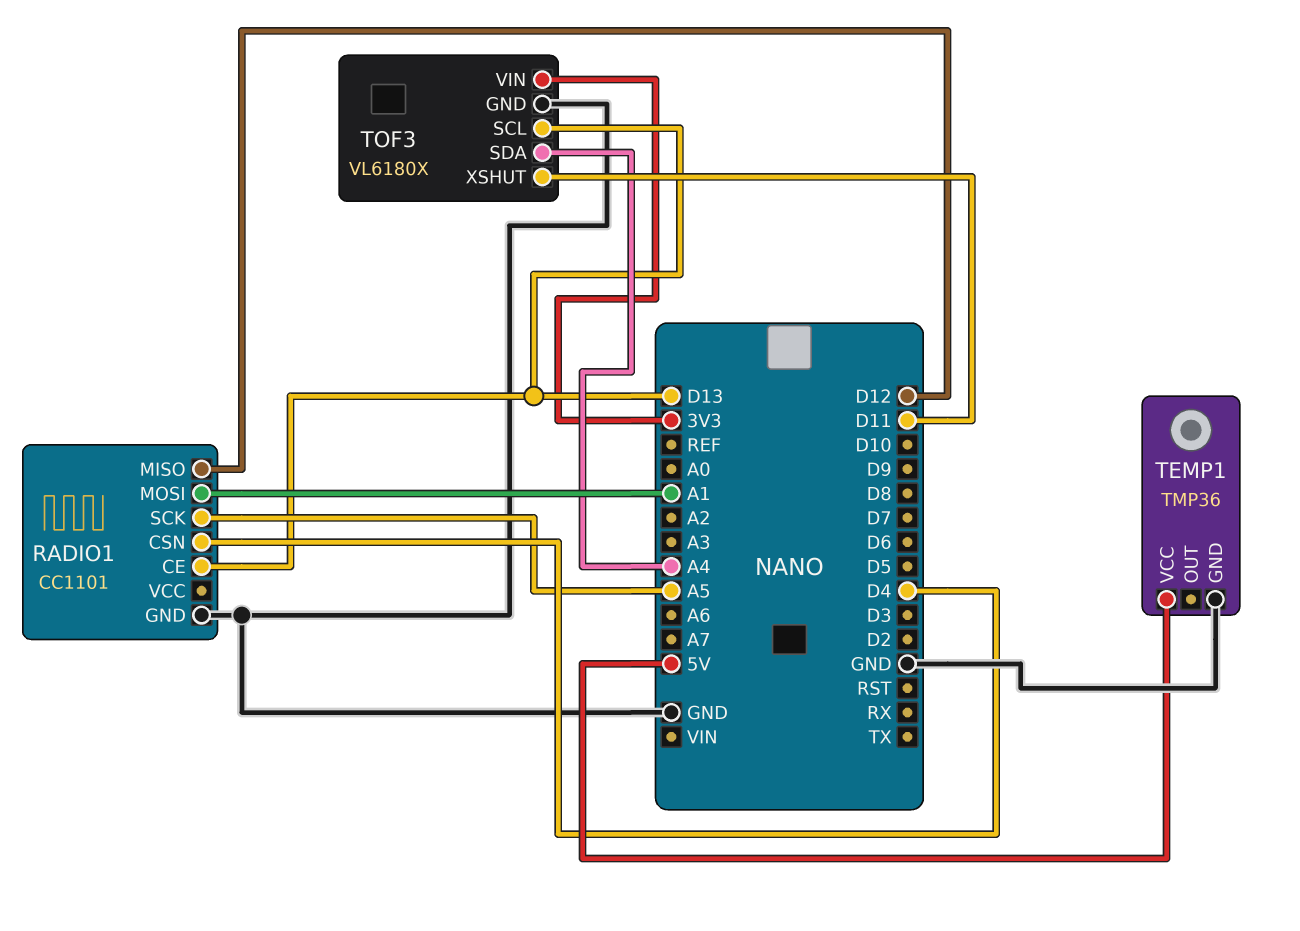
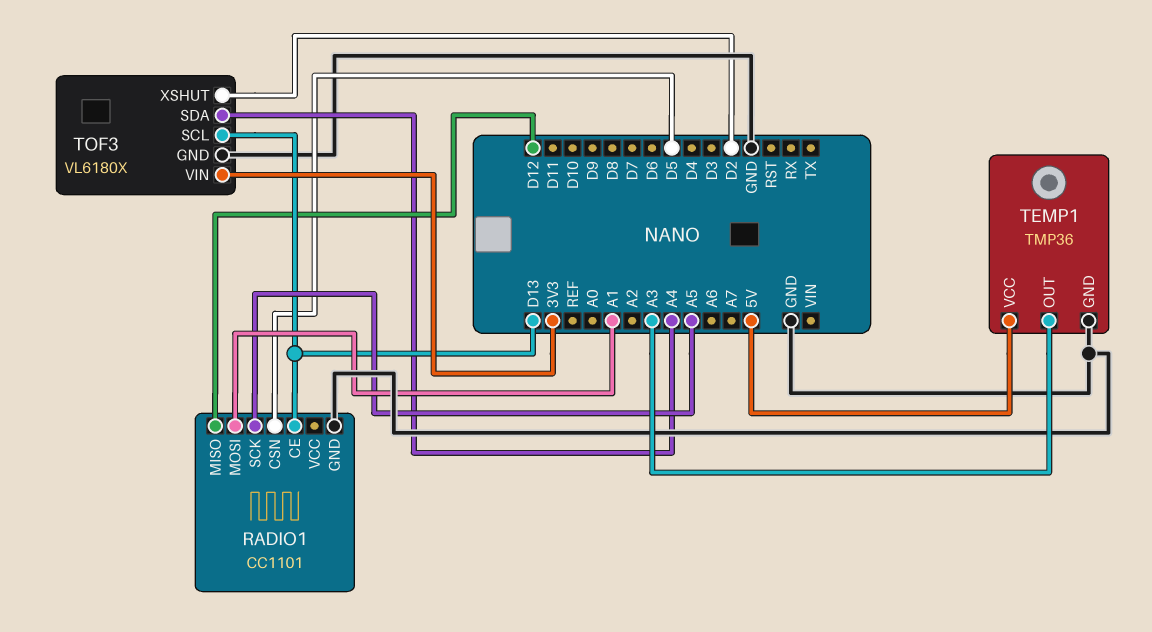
RADIO1 pin CSN: D4 -> D5
TEMP1 pin OUT: none -> A3
TOF3 pin XSHUT: D11 -> D2

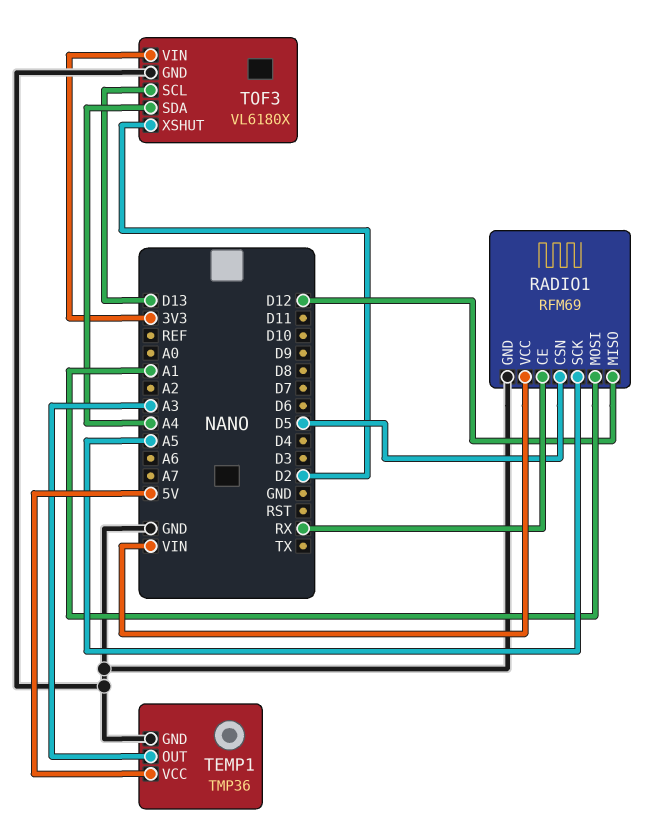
RADIO1: CC1101 -> RFM69
RADIO1 pin CE: D13 -> RX
RADIO1 pin VCC: none -> VIN

